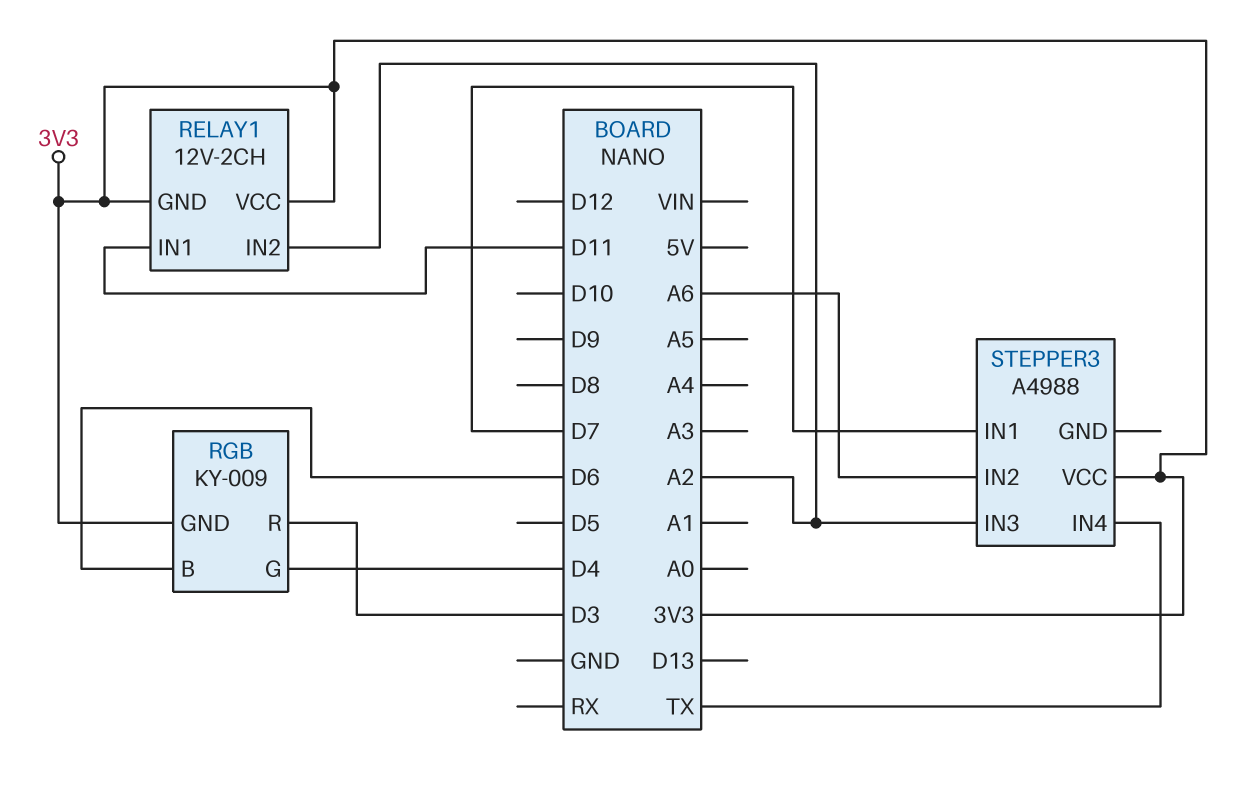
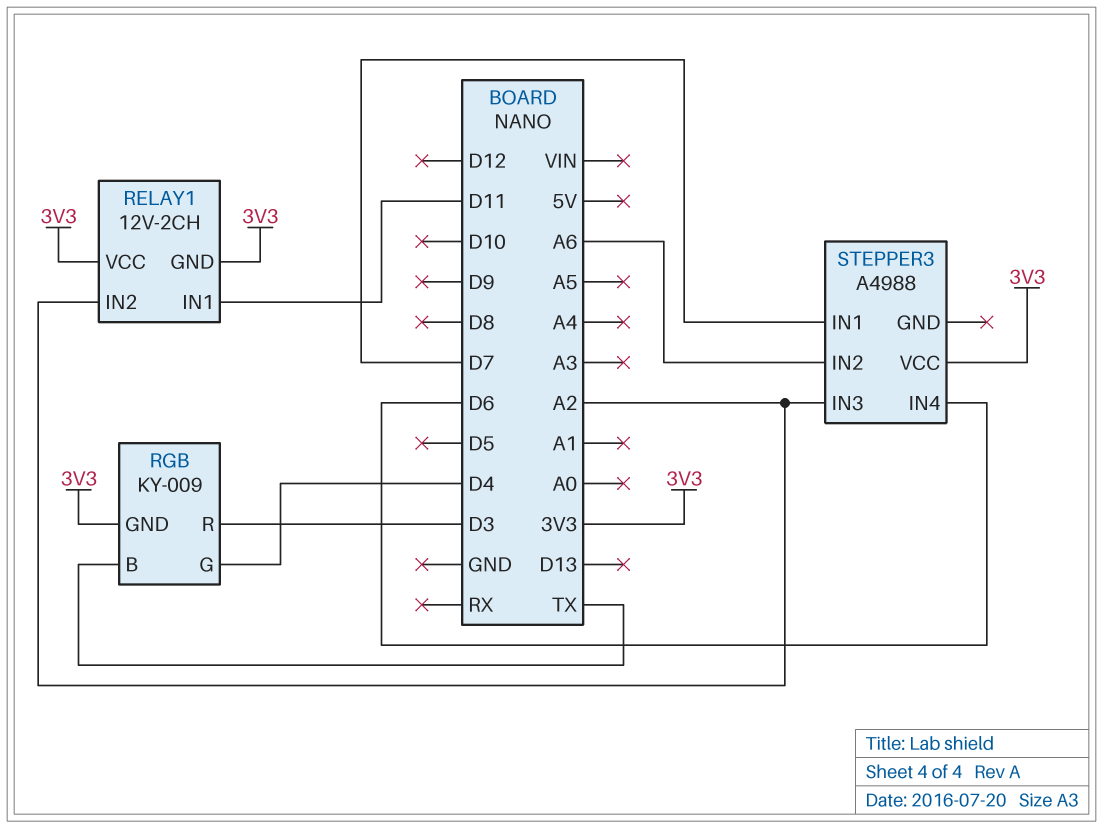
RGB pin B: D6 -> TX
STEPPER3 pin IN4: TX -> D6

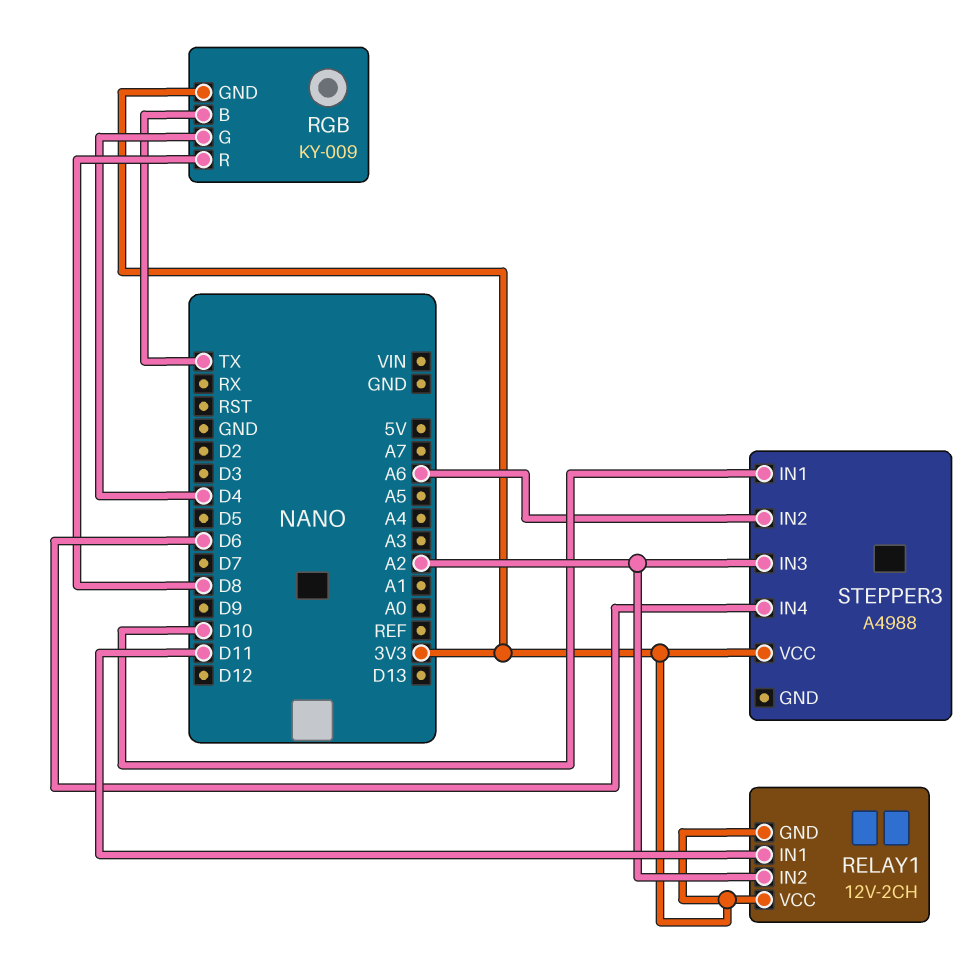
RGB pin R: D3 -> D8
STEPPER3 pin IN1: D7 -> D10

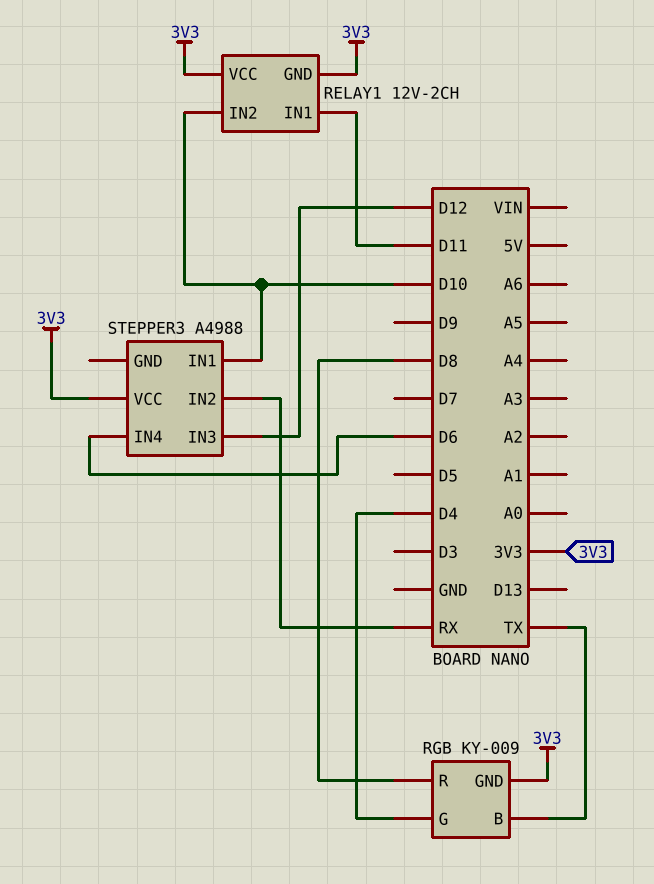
RELAY1 pin IN2: A2 -> D10
STEPPER3 pin IN2: A6 -> RX
STEPPER3 pin IN3: A2 -> D12

